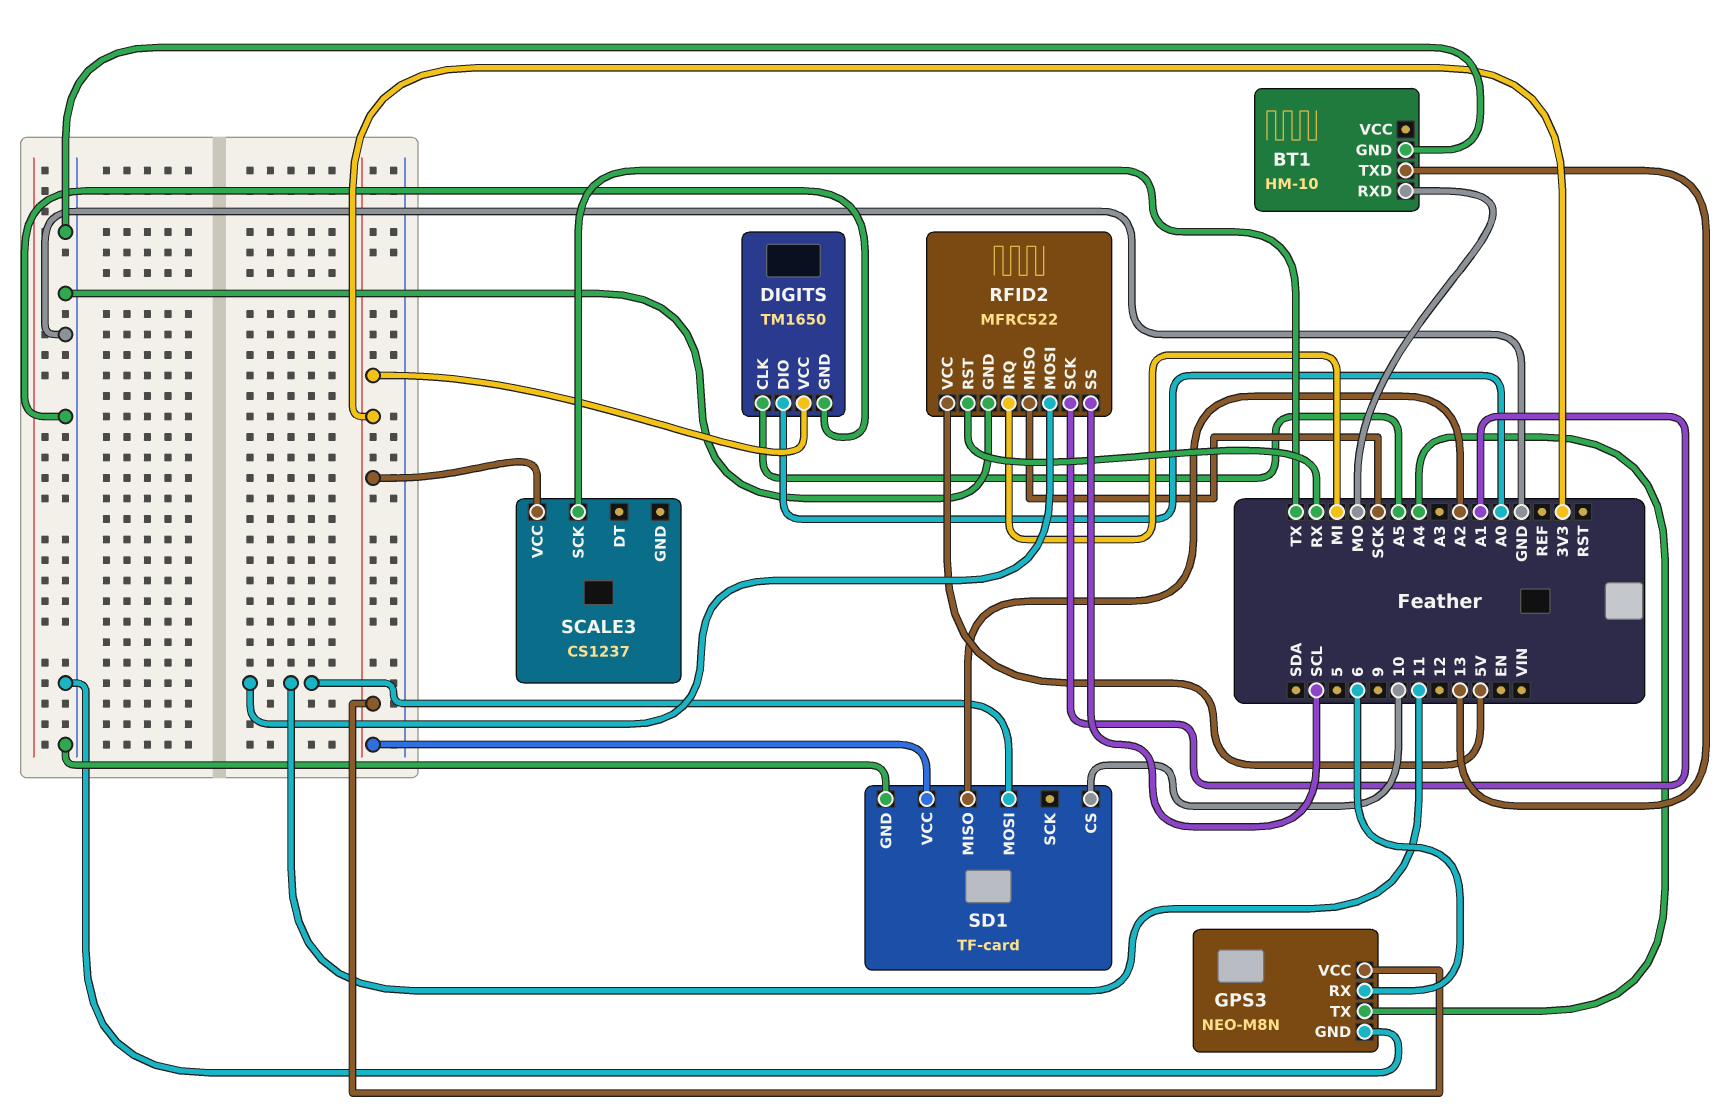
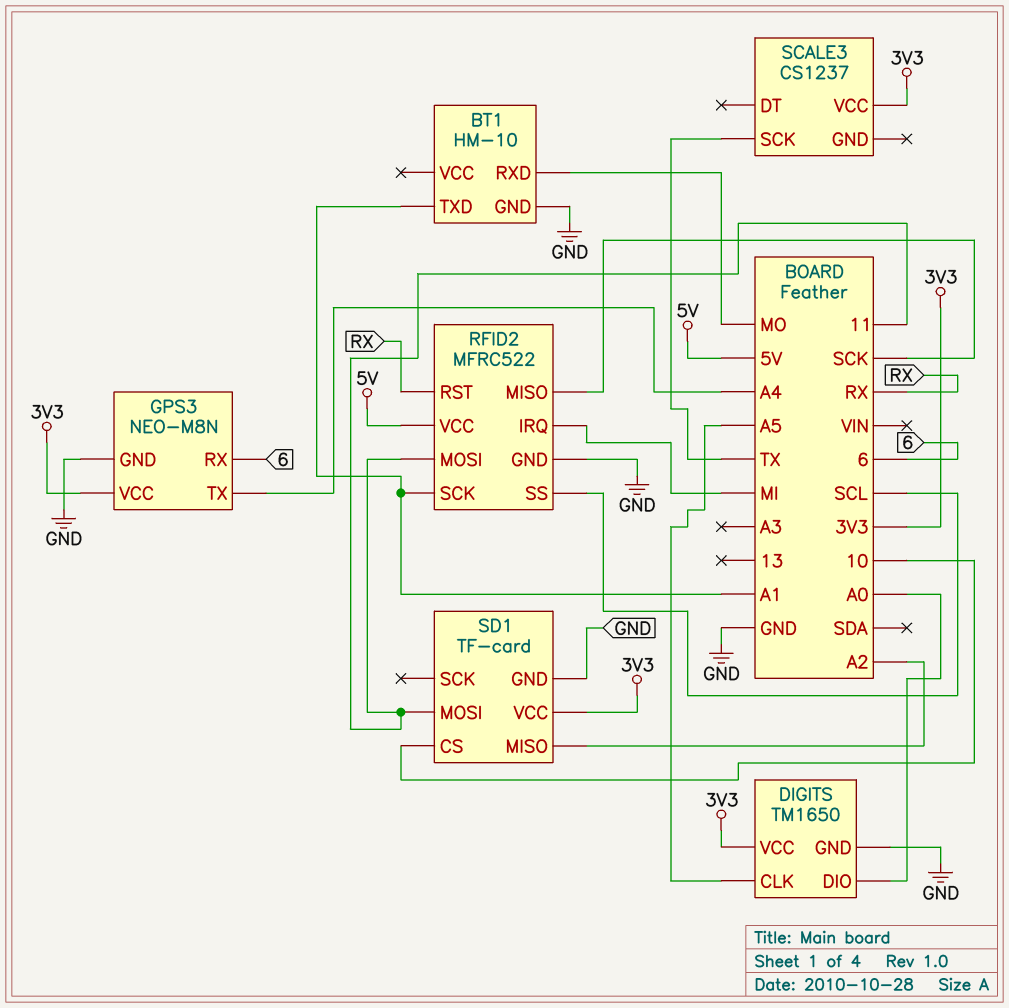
BT1 pin TXD: 13 -> A1

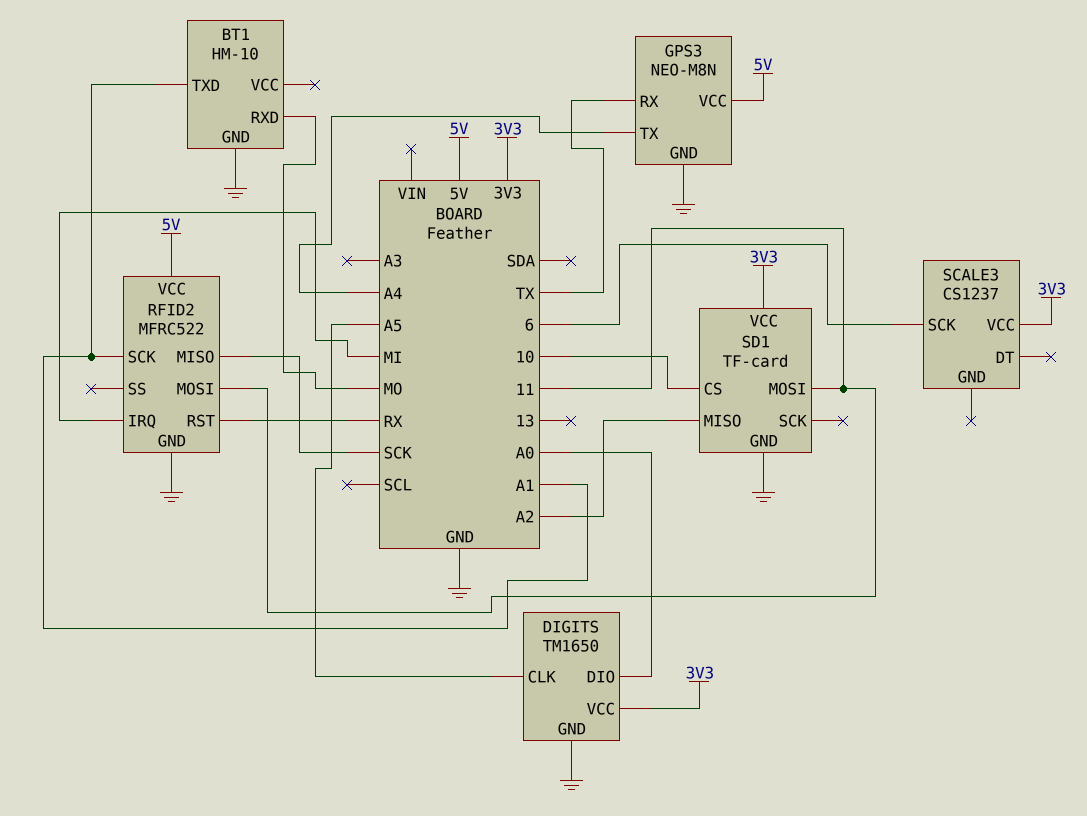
GPS3 pin RX: 6 -> TX
GPS3 pin VCC: 3V3 -> 5V
RFID2 pin SS: SCL -> none
SCALE3 pin SCK: TX -> 6

